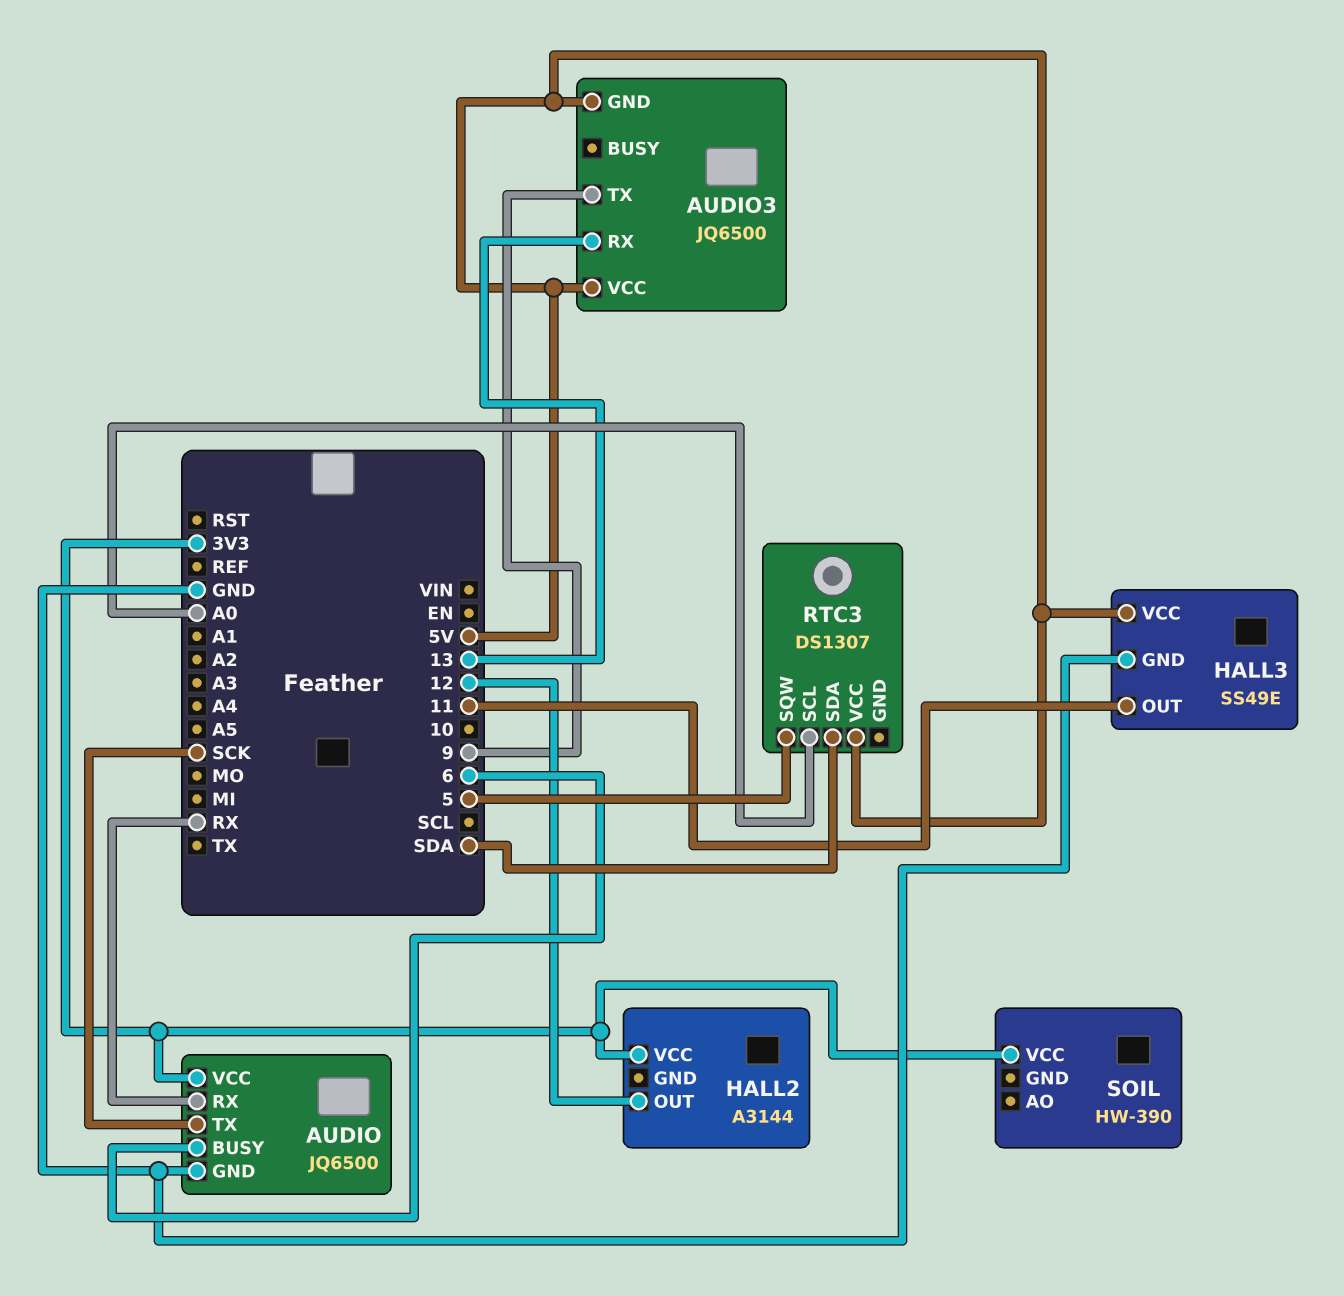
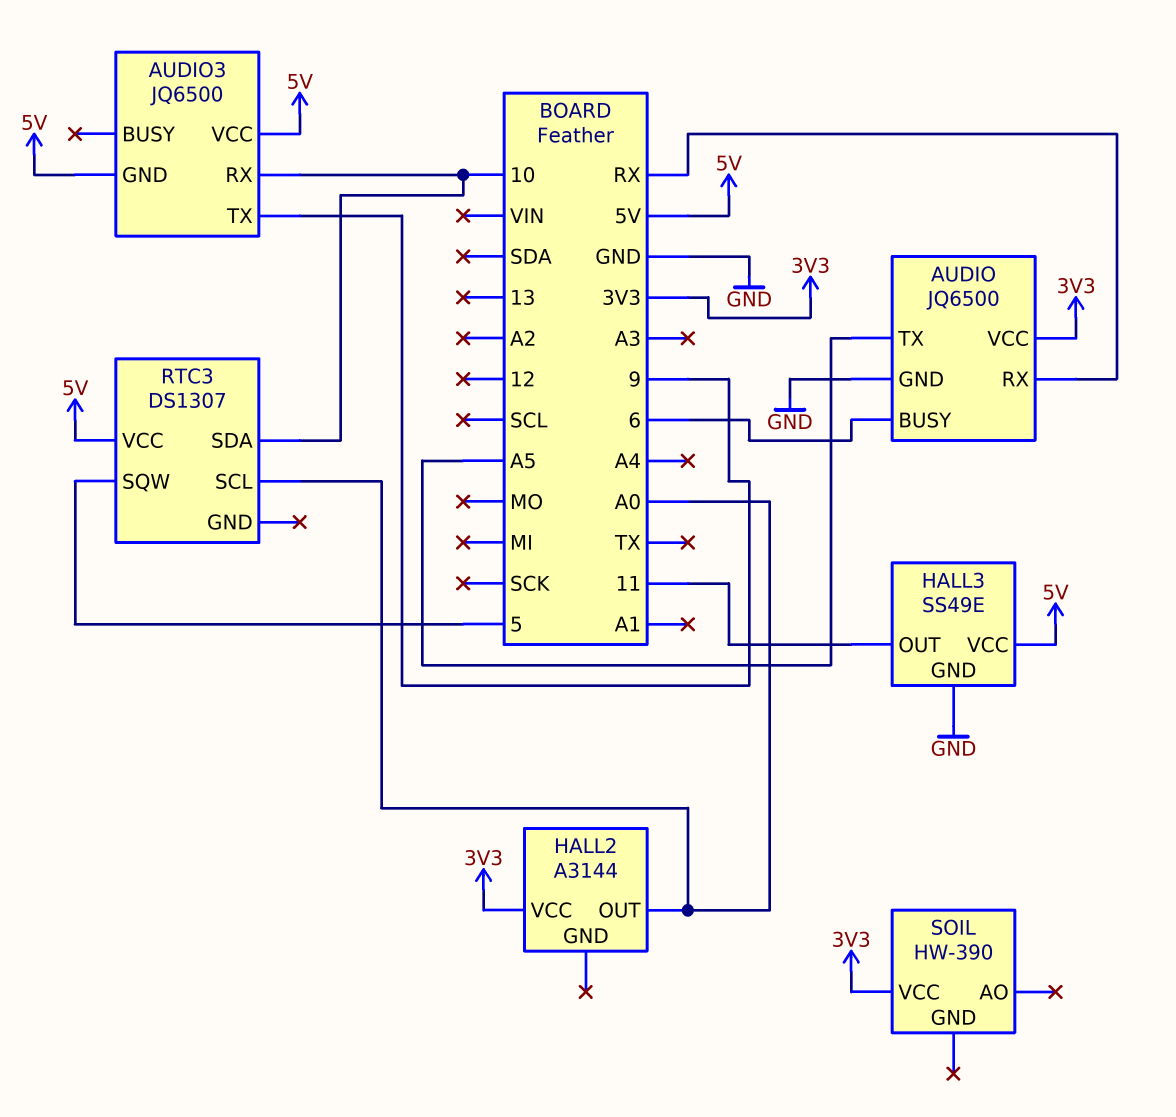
AUDIO pin TX: SCK -> A5
AUDIO3 pin RX: 13 -> 10
HALL2 pin OUT: 12 -> A0
RTC3 pin SDA: SDA -> 10

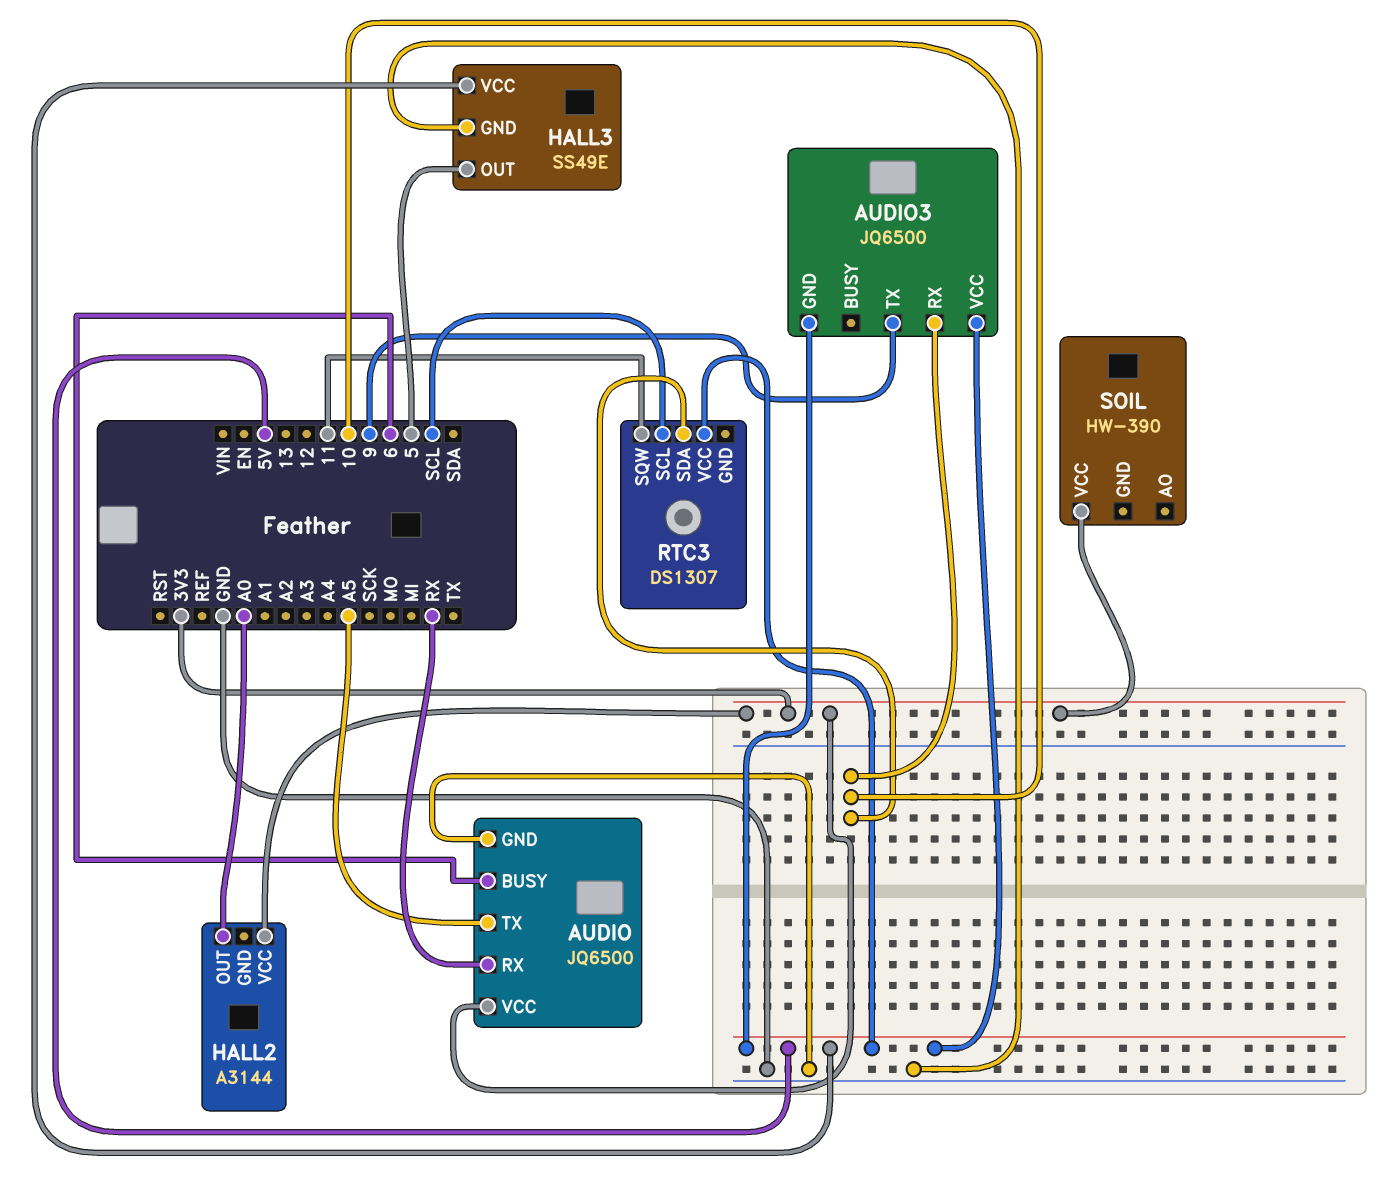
HALL3 pin OUT: 11 -> 5
RTC3 pin SCL: A0 -> SCL
RTC3 pin SQW: 5 -> 11

